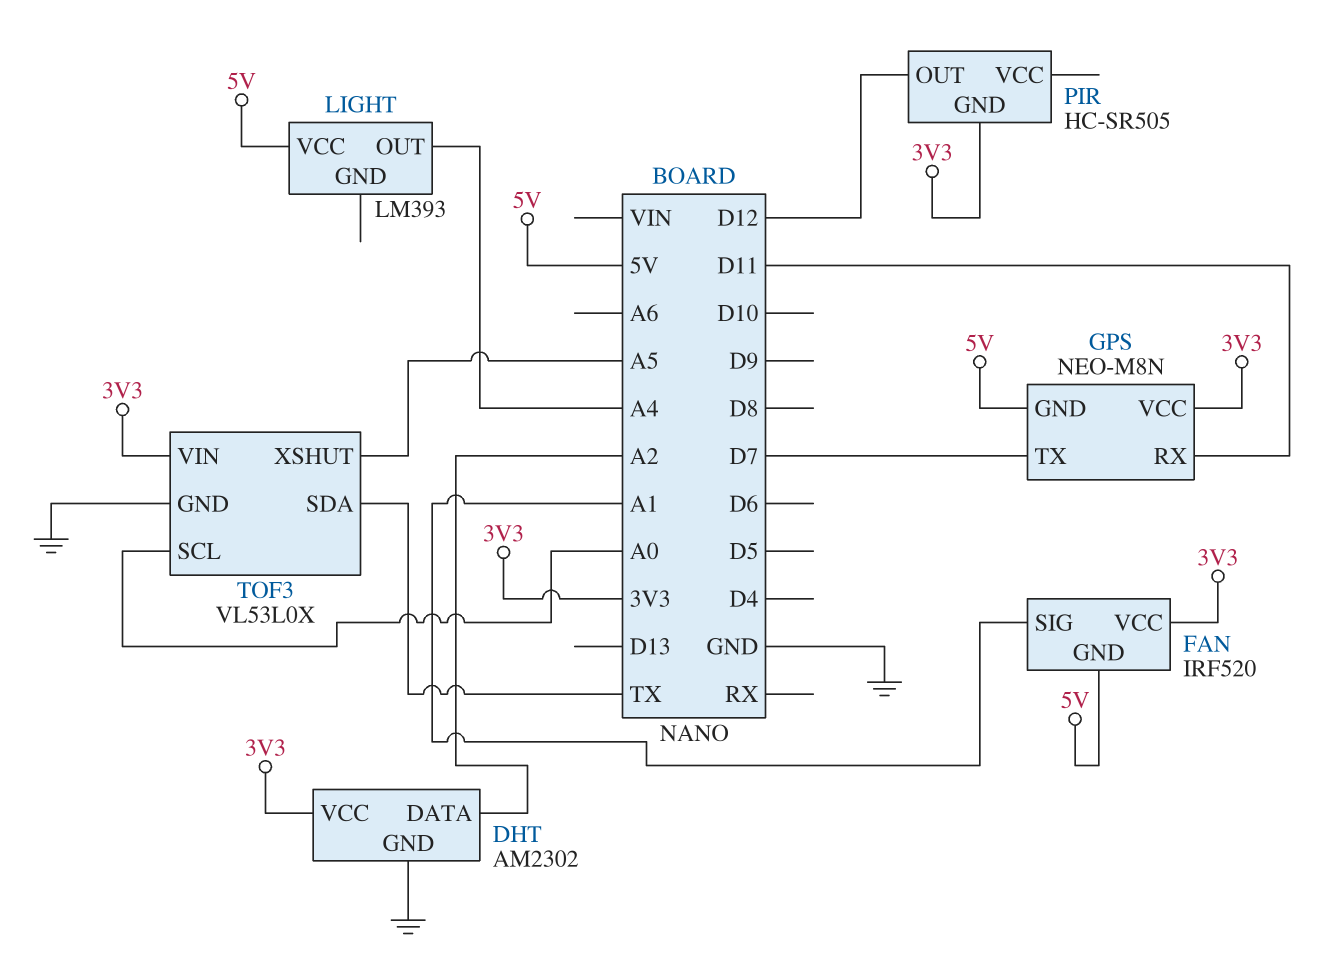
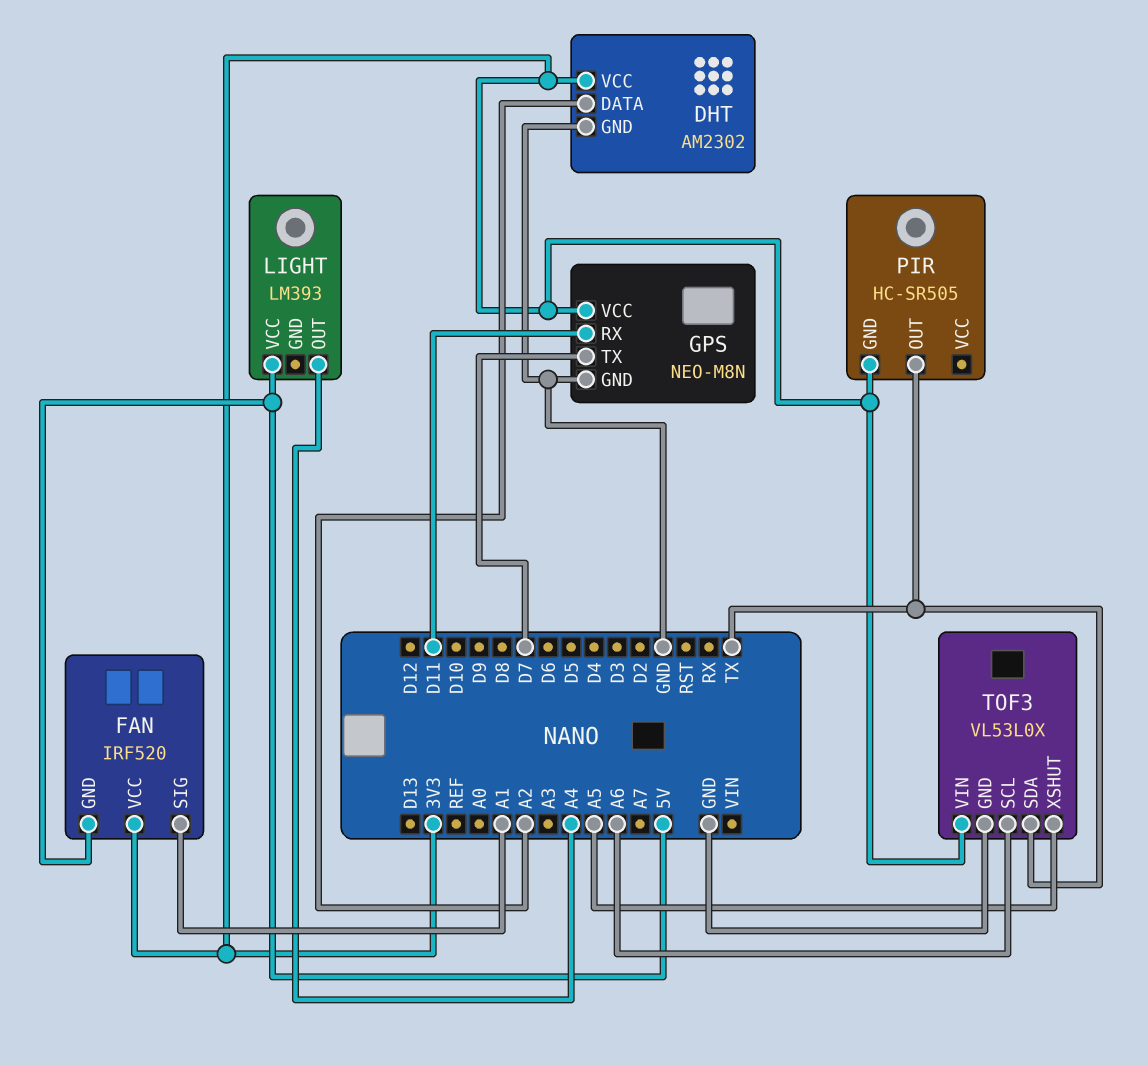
GPS pin GND: 5V -> GND
PIR pin OUT: D12 -> TX
TOF3 pin SCL: A0 -> A6

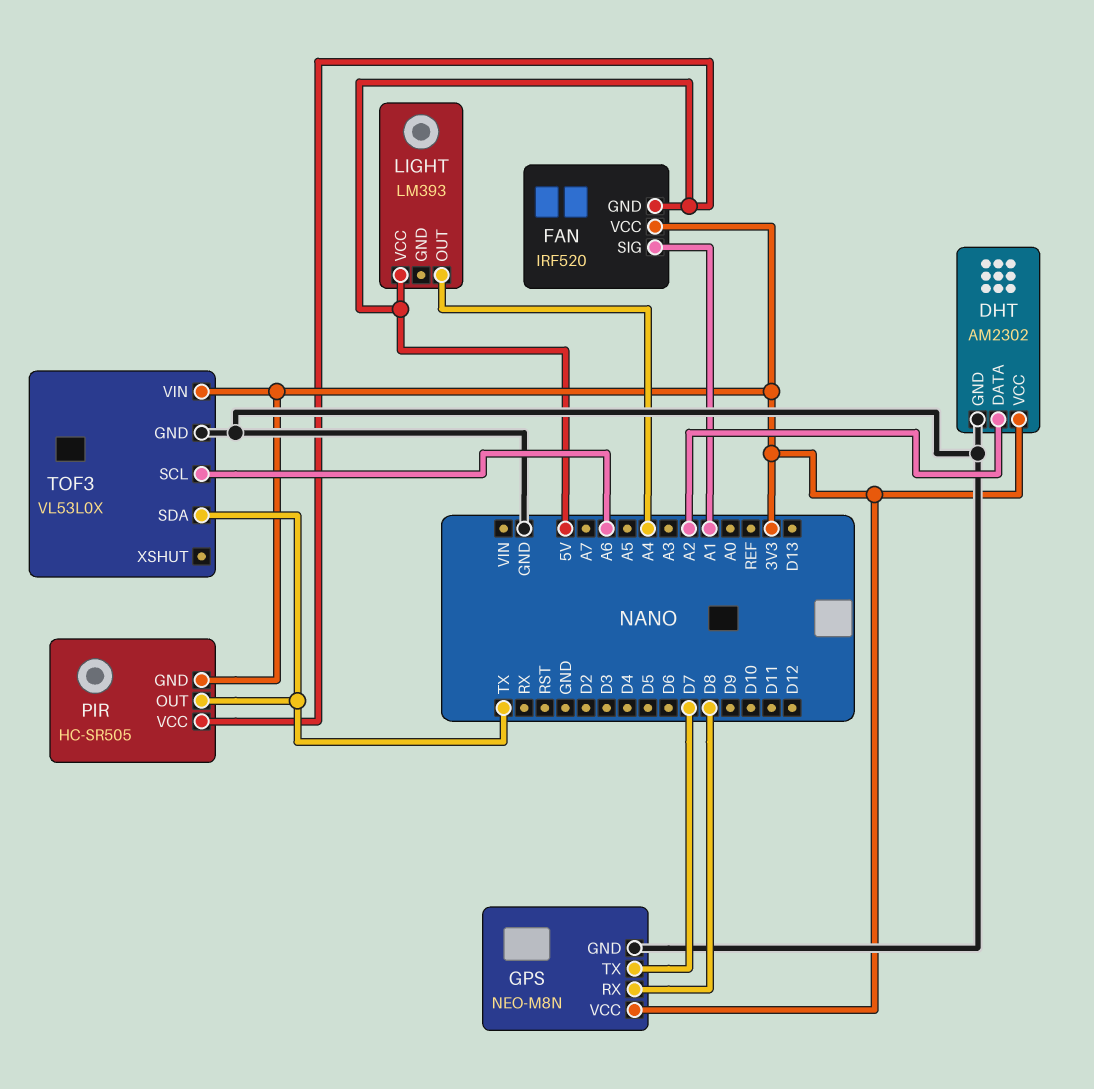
GPS pin RX: D11 -> D8
PIR pin VCC: none -> 5V
TOF3 pin XSHUT: A5 -> none

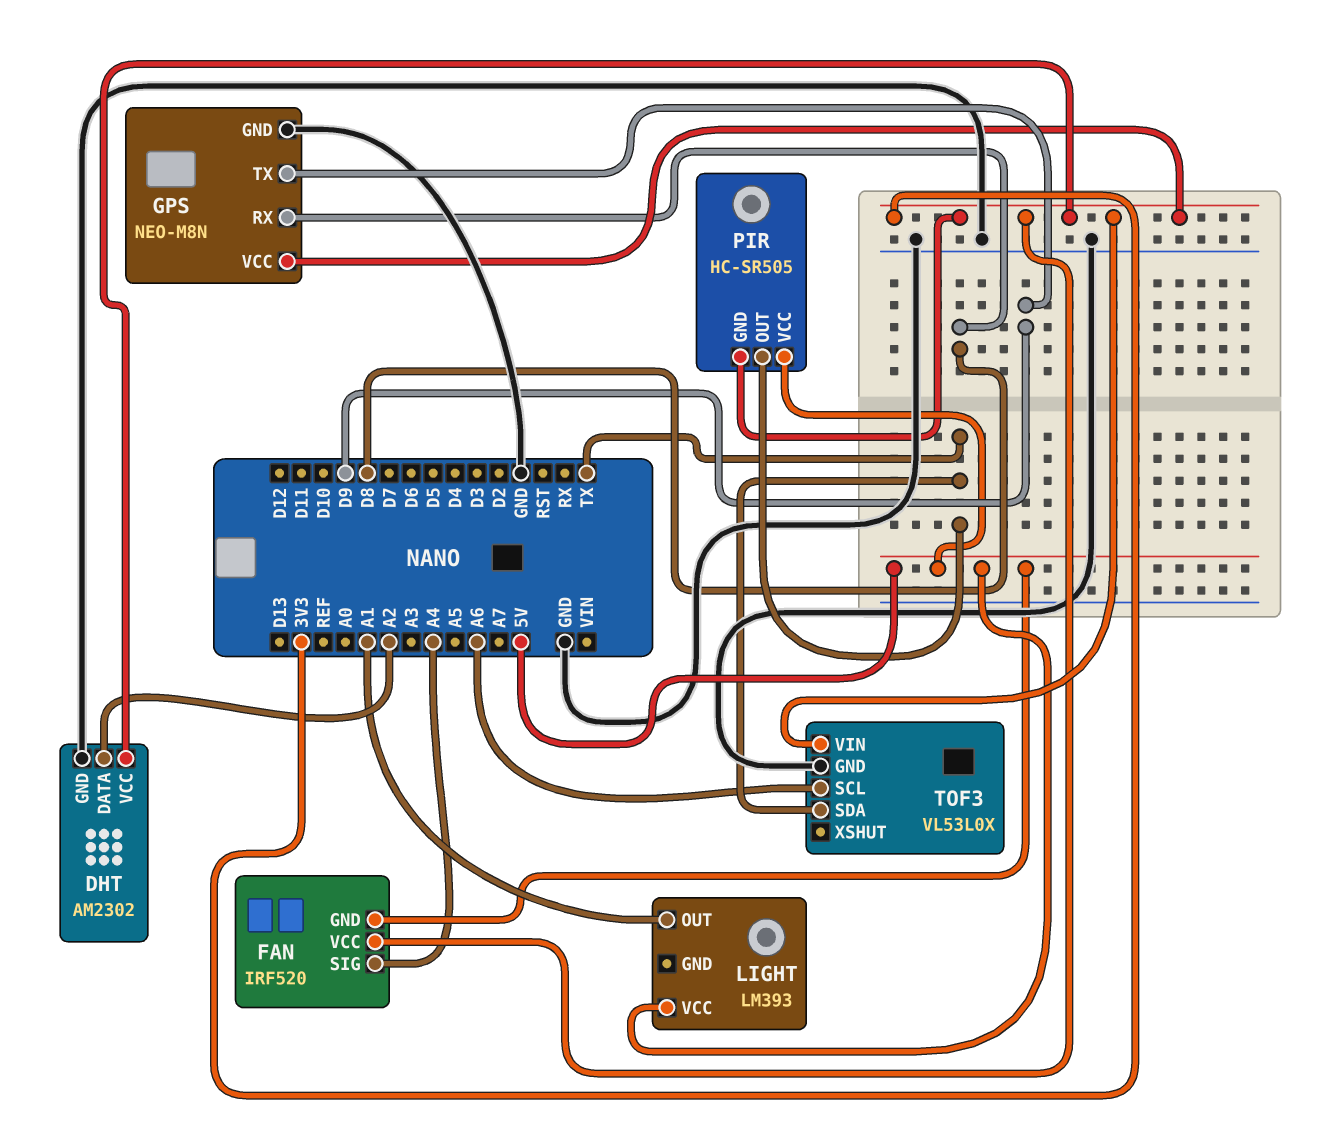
FAN pin SIG: A1 -> A4
GPS pin TX: D7 -> D9
LIGHT pin OUT: A4 -> A1

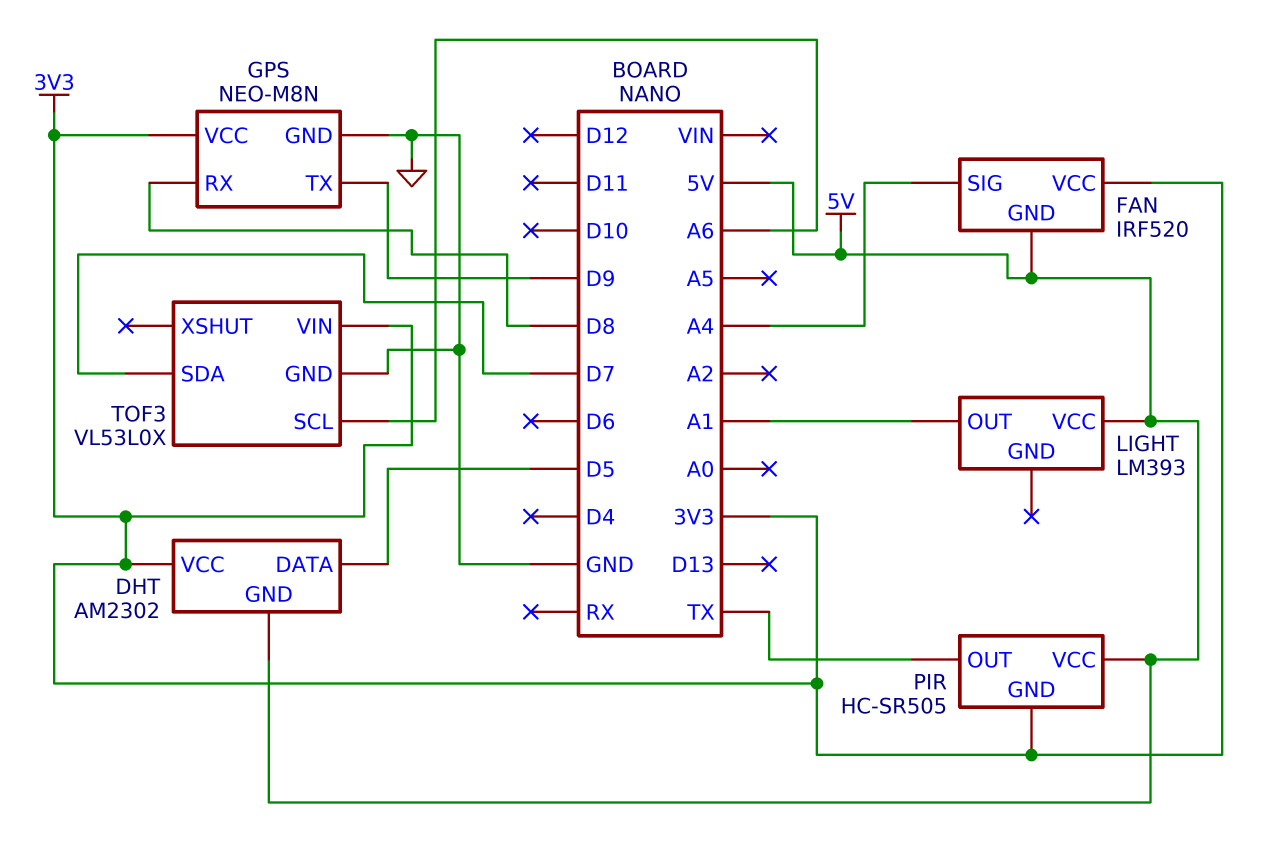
DHT pin DATA: A2 -> D5
DHT pin GND: GND -> 5V
TOF3 pin SDA: TX -> D7

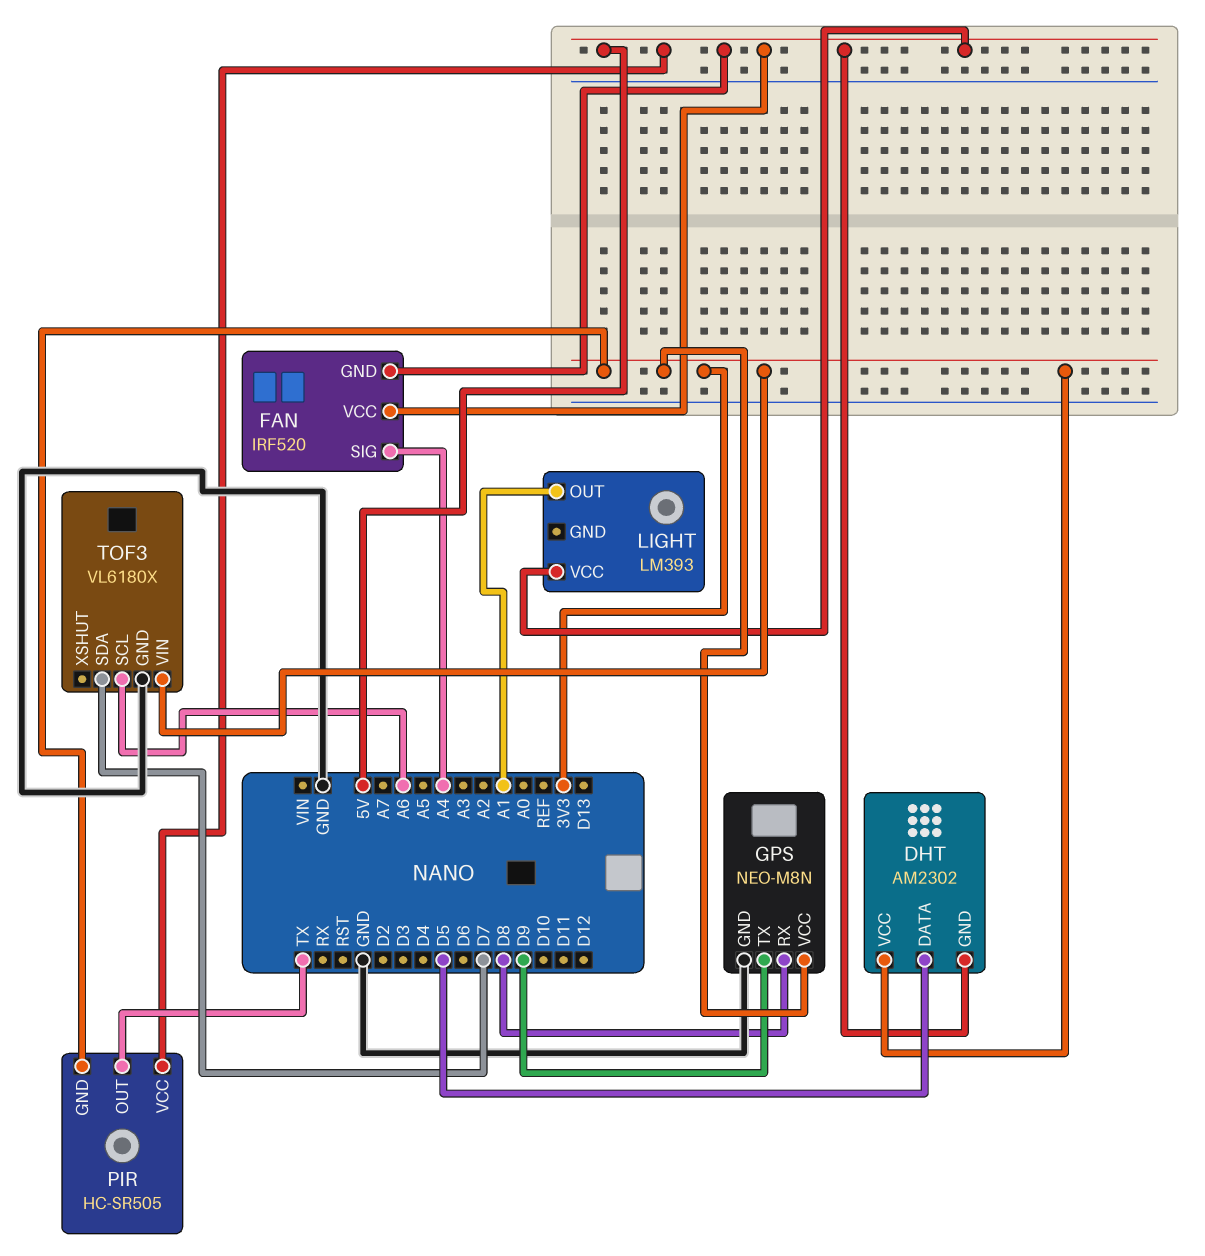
FAN pin VCC: 3V3 -> 5V
TOF3: VL53L0X -> VL6180X

